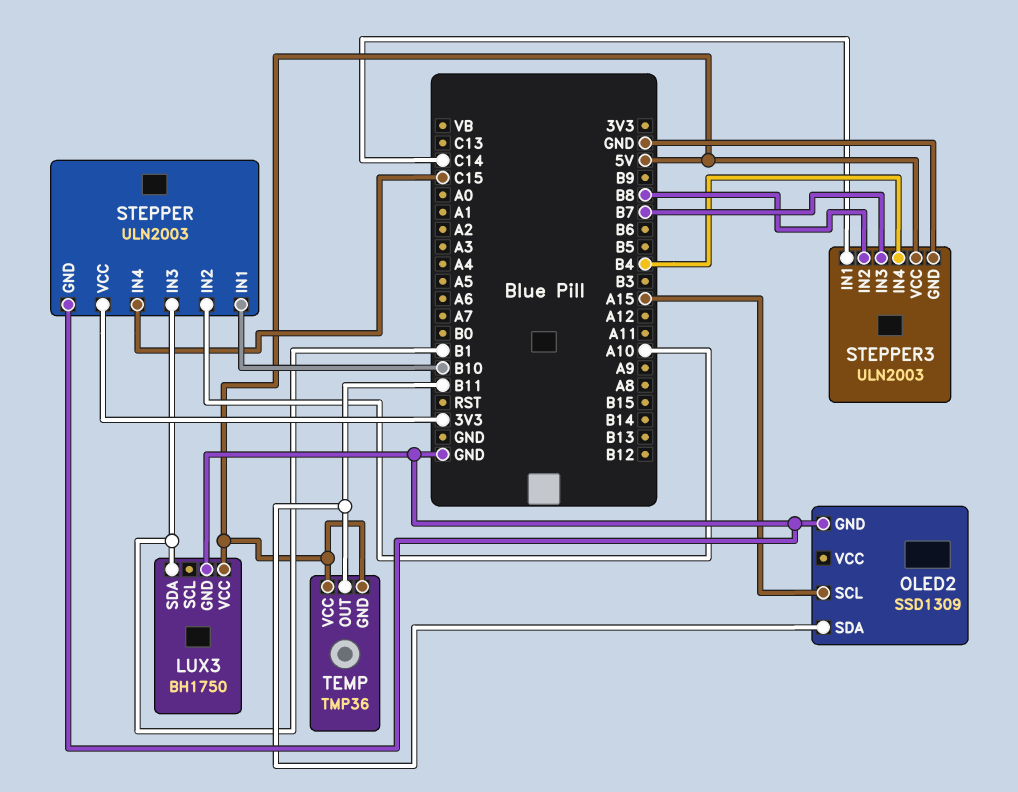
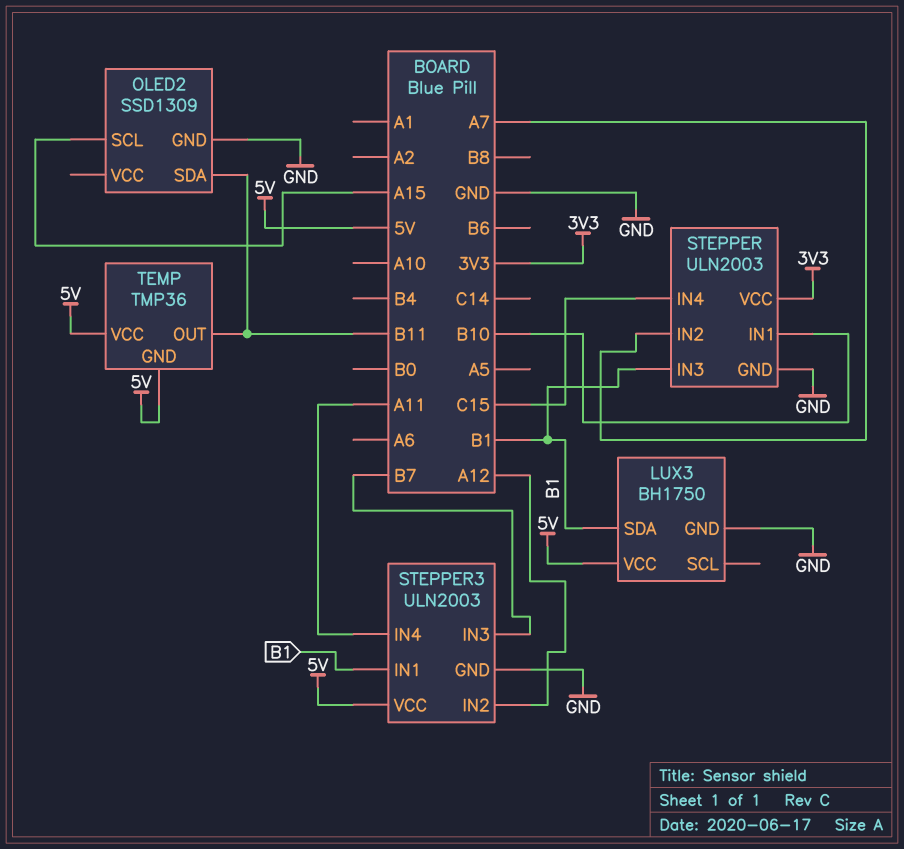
STEPPER pin IN2: A10 -> A7
STEPPER3 pin IN1: C14 -> B1
STEPPER3 pin IN2: B8 -> A12
STEPPER3 pin IN4: B4 -> A11

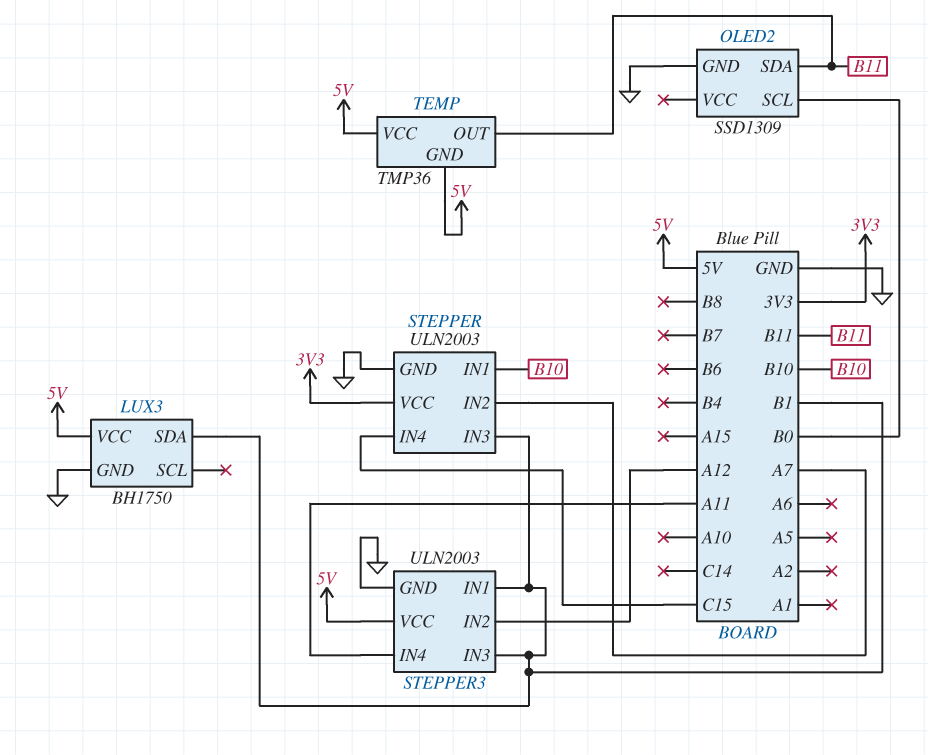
OLED2 pin SCL: A15 -> B0
STEPPER3 pin IN3: B7 -> B1

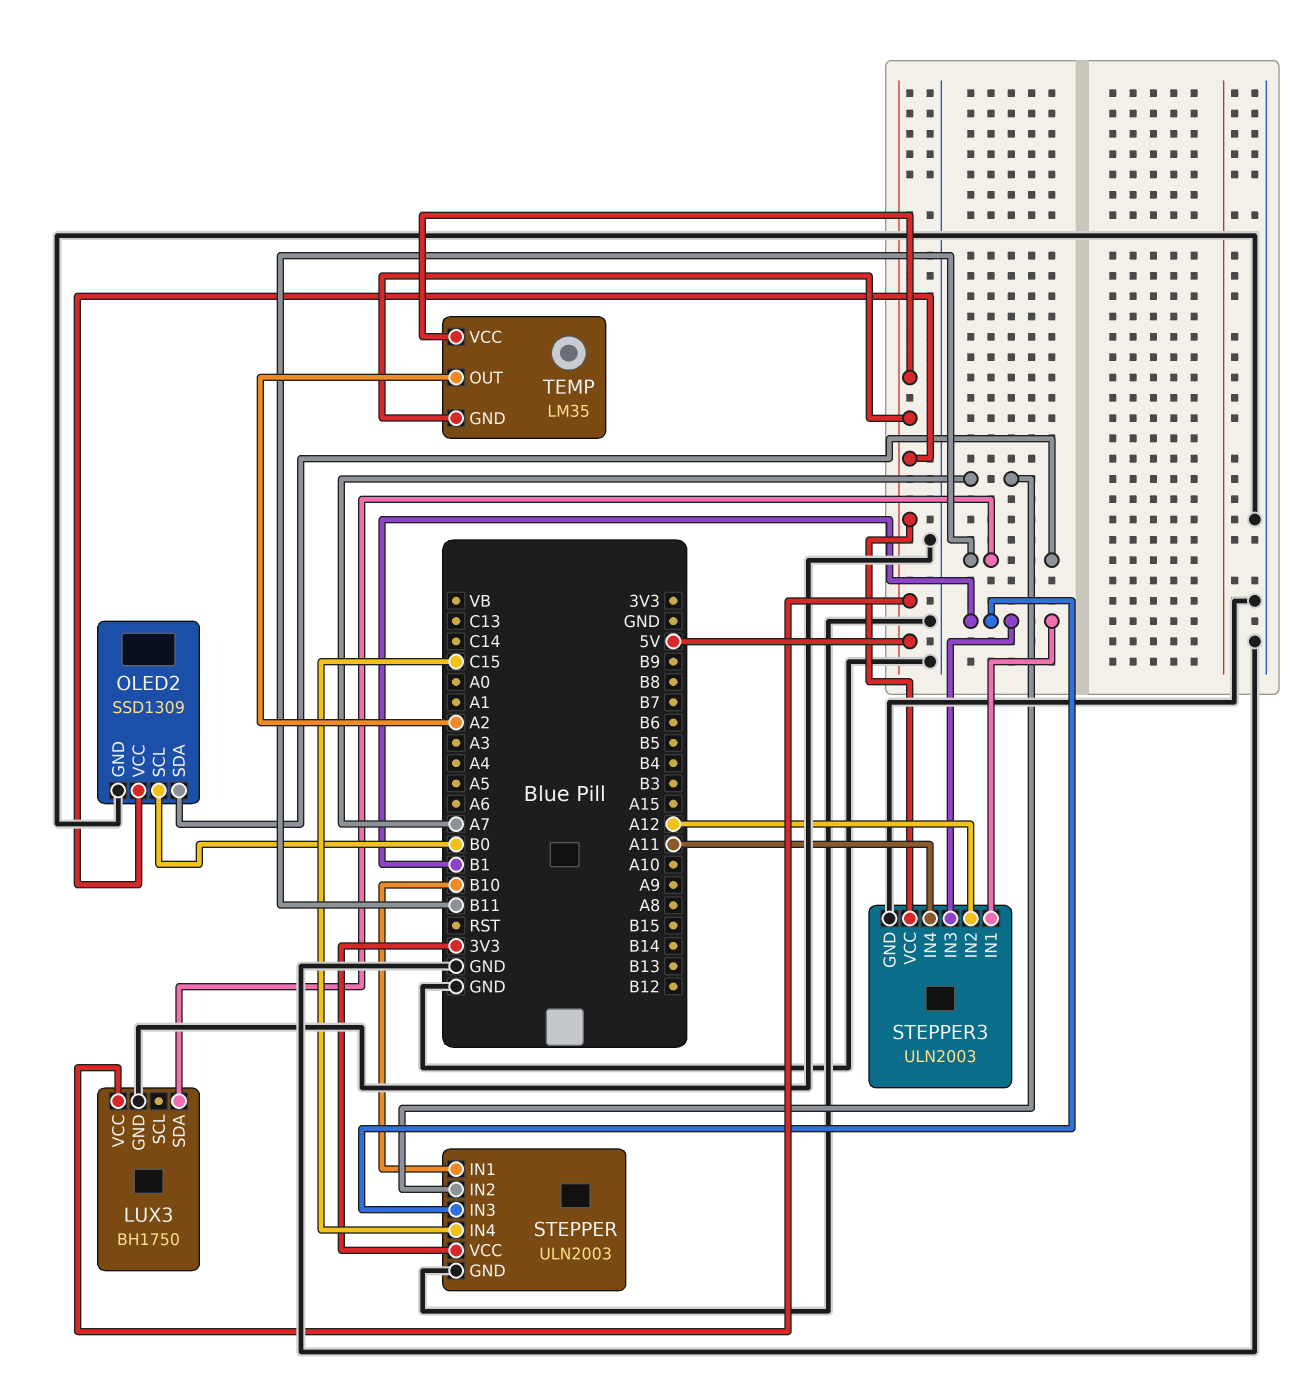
LUX3 pin SDA: B1 -> B11
OLED2 pin VCC: none -> 5V
TEMP: TMP36 -> LM35
TEMP pin OUT: B11 -> A2

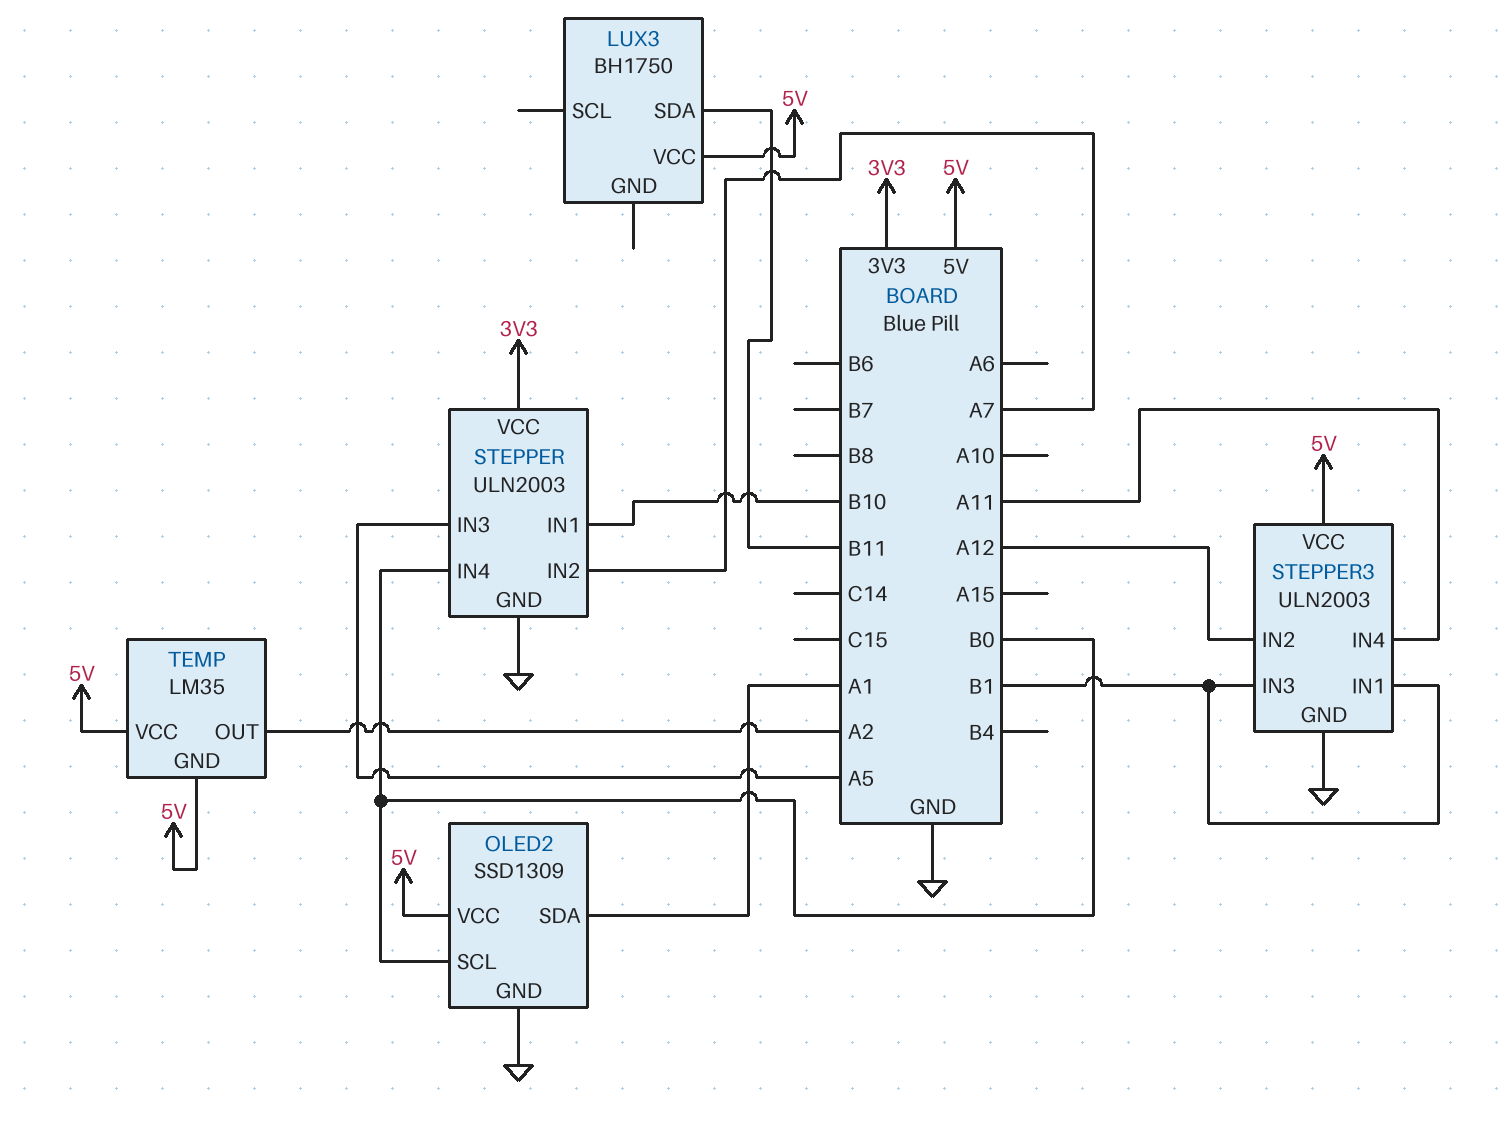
LUX3 pin GND: GND -> none
OLED2 pin SDA: B11 -> A1
STEPPER pin IN3: B1 -> A5
STEPPER pin IN4: C15 -> B0

